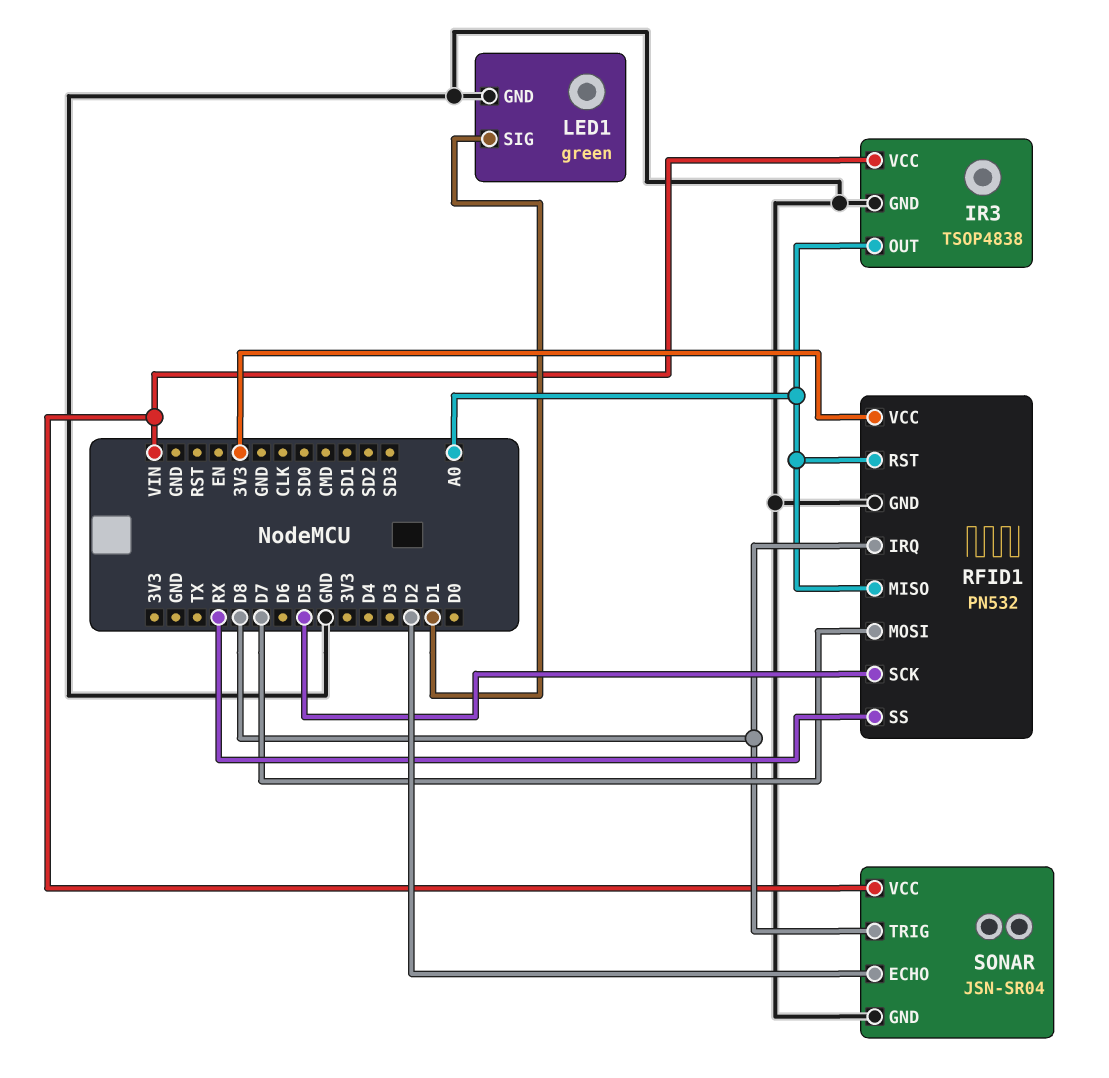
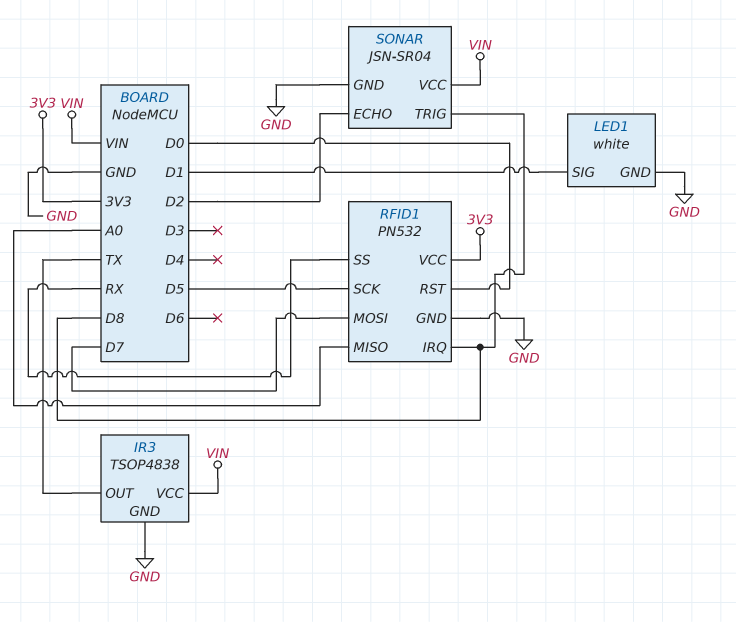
IR3 pin OUT: A0 -> TX
LED1: green -> white
RFID1 pin RST: A0 -> D0

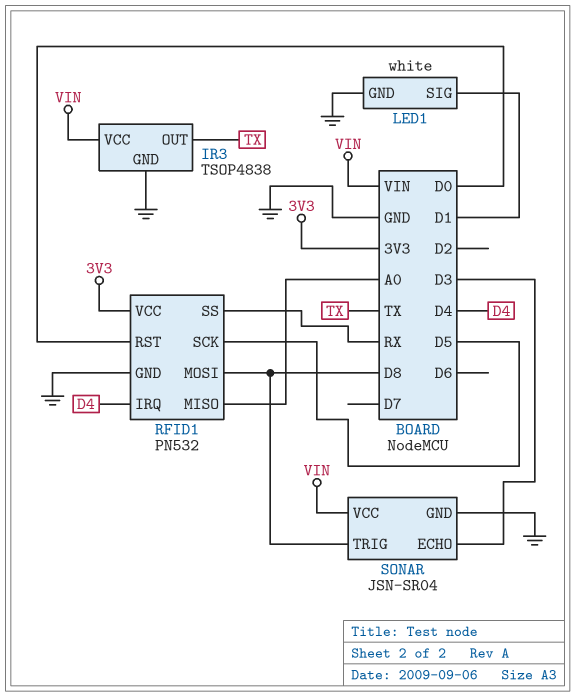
RFID1 pin IRQ: D8 -> D4
RFID1 pin MOSI: D7 -> D8
SONAR pin ECHO: D2 -> D3

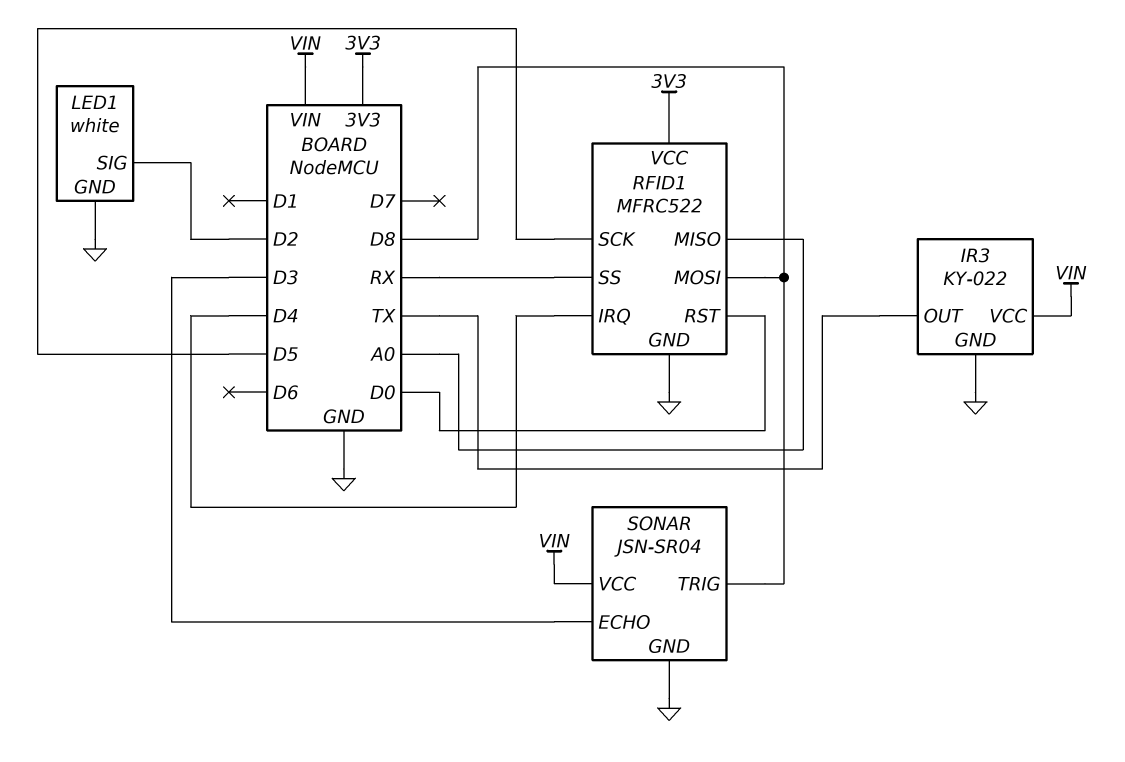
IR3: TSOP4838 -> KY-022
LED1 pin SIG: D1 -> D2
RFID1: PN532 -> MFRC522

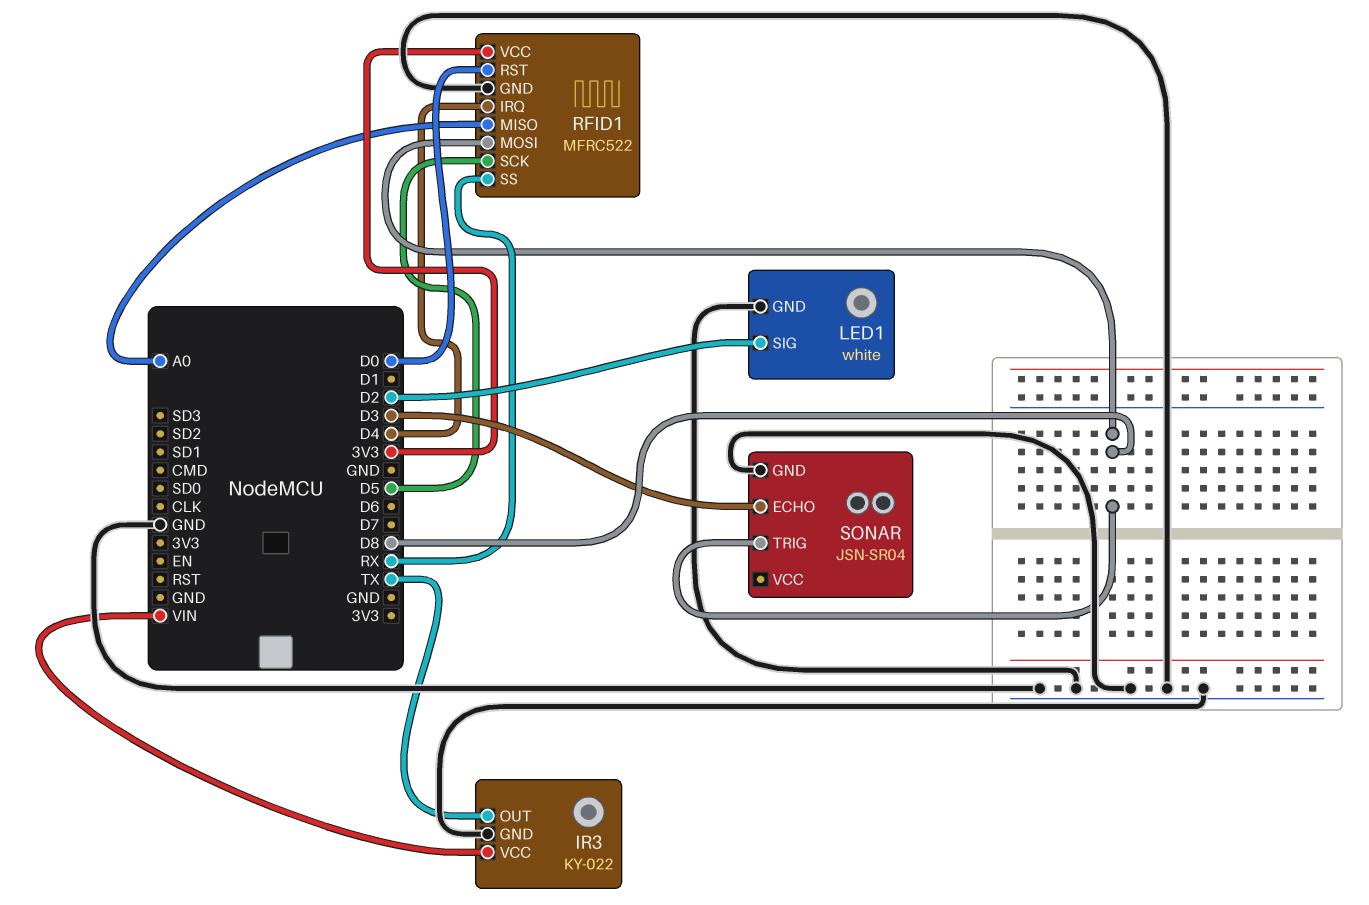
SONAR pin VCC: VIN -> none

